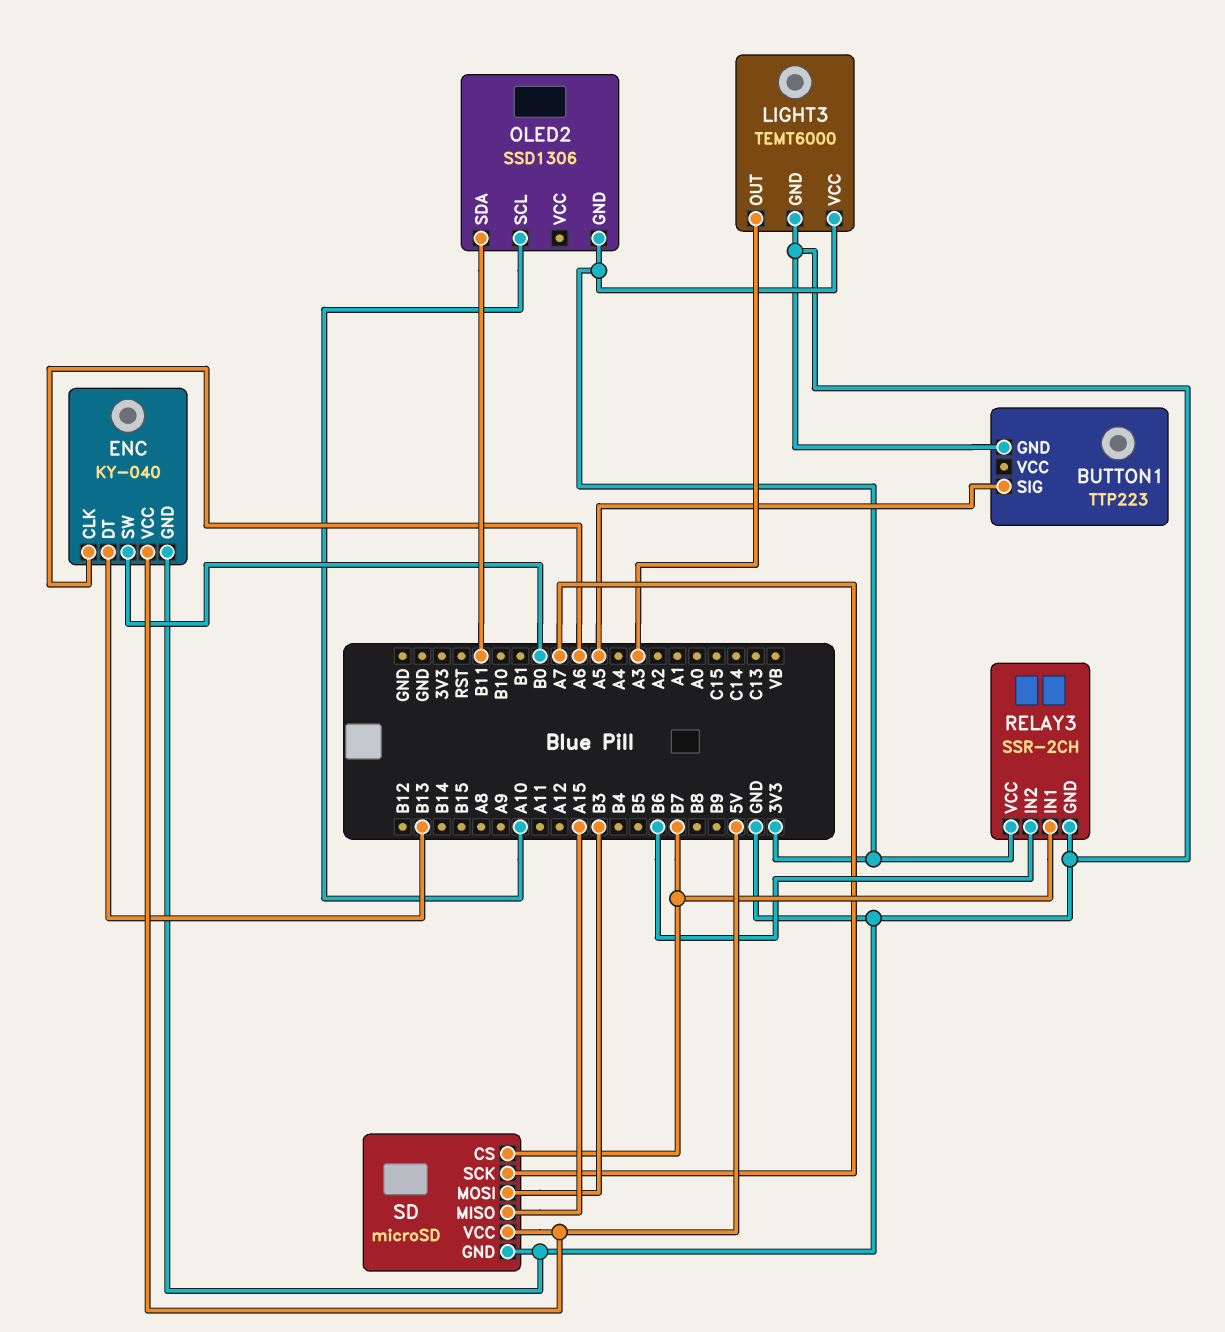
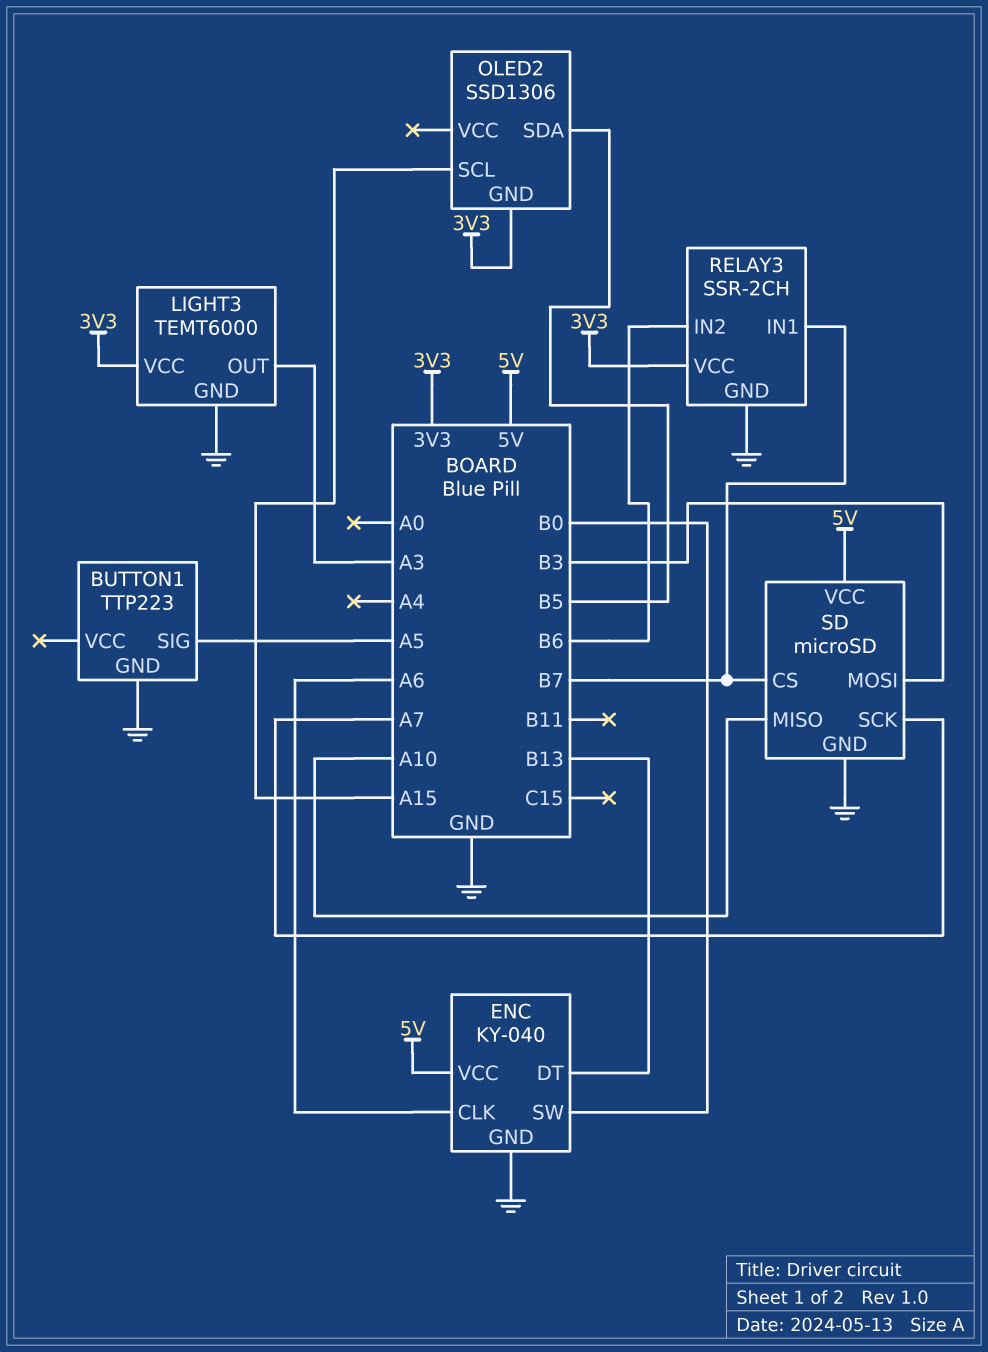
OLED2 pin SCL: A10 -> A15
OLED2 pin SDA: B11 -> B5
SD pin MISO: A15 -> A10

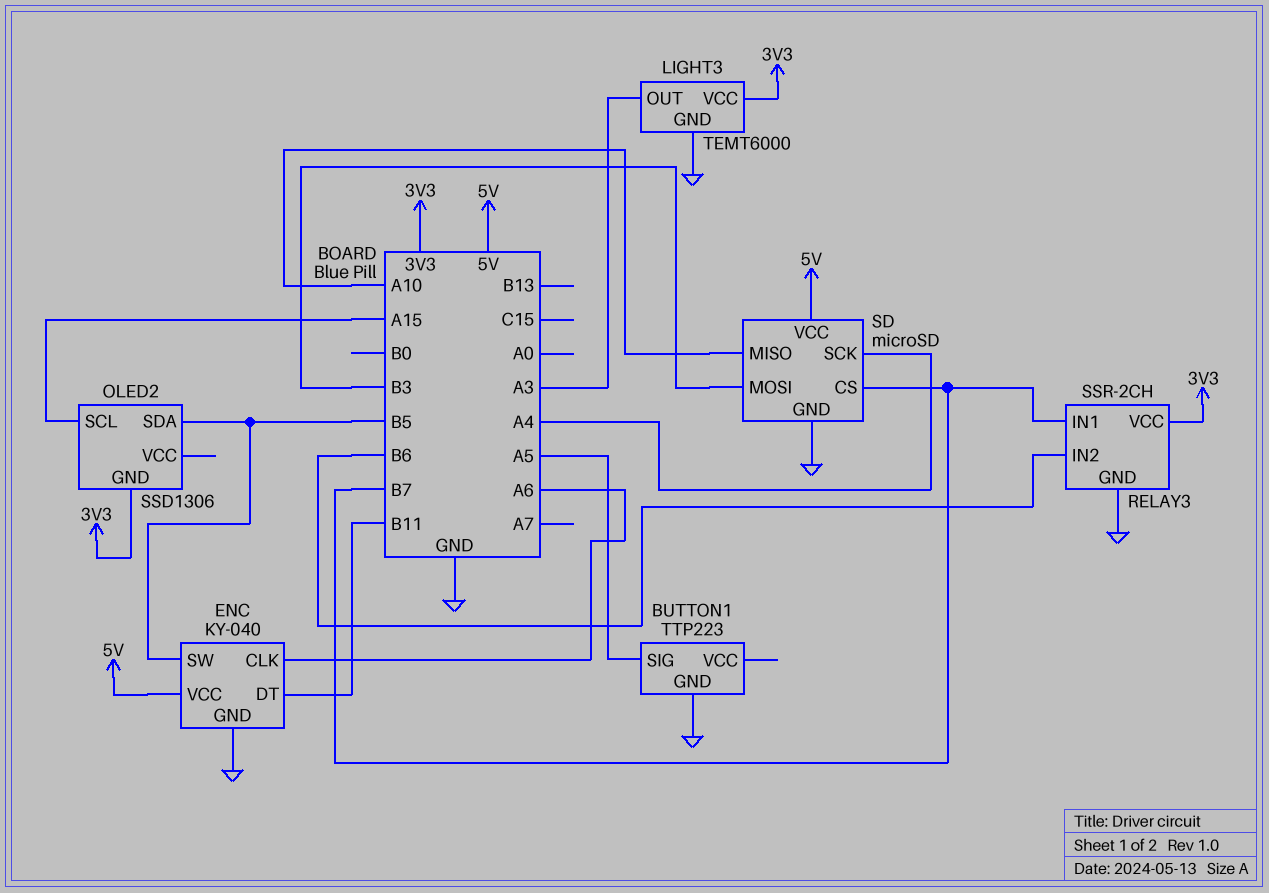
ENC pin DT: B13 -> B11
ENC pin SW: B0 -> B5
SD pin SCK: A7 -> A4

